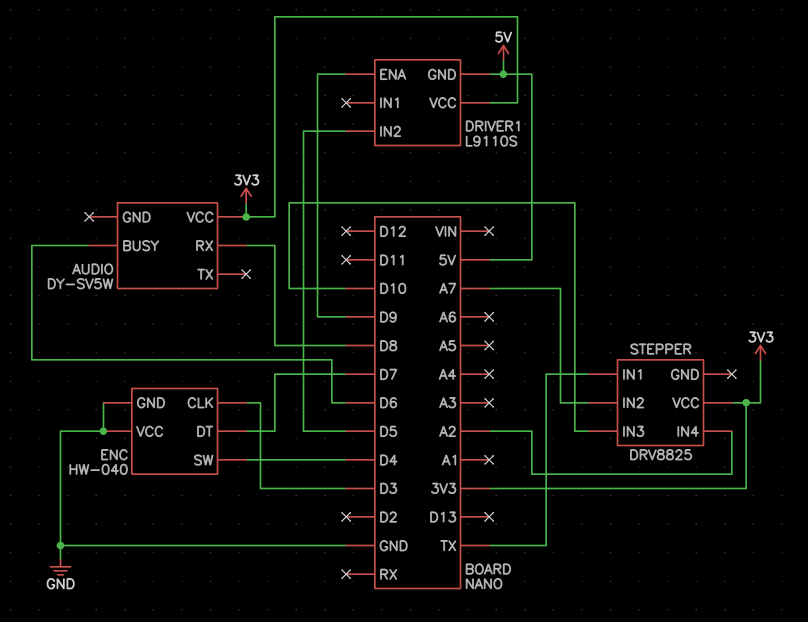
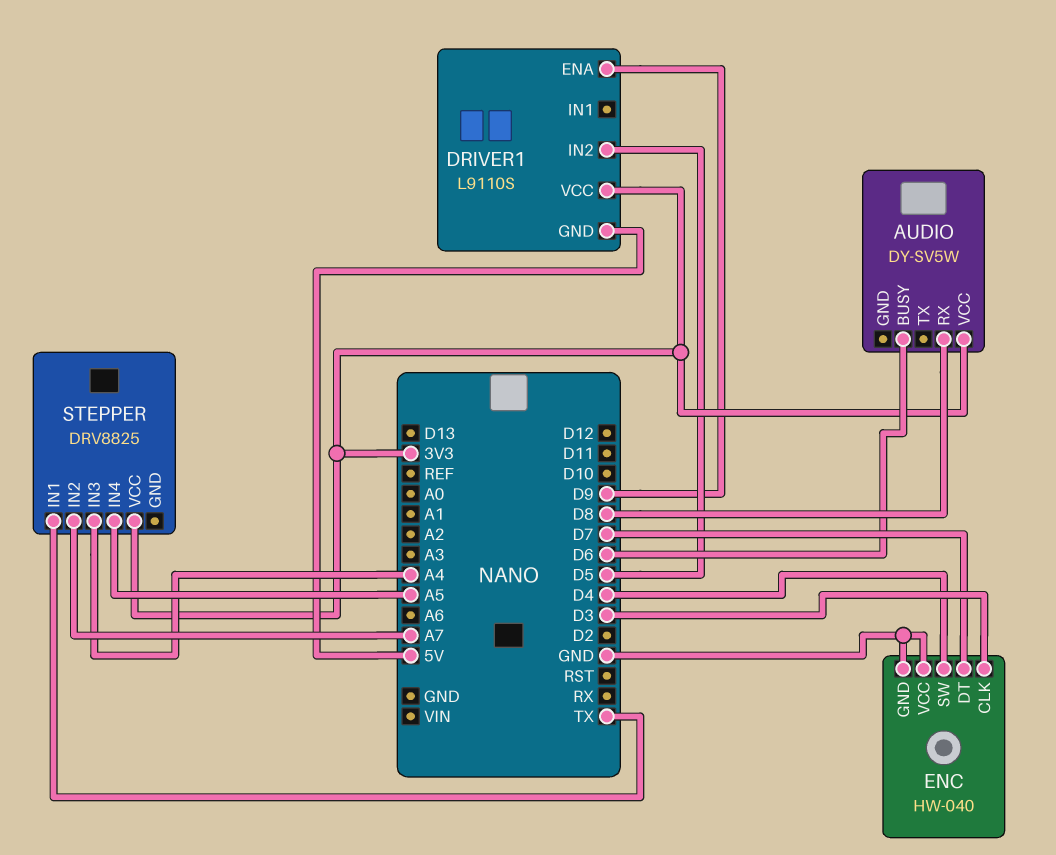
STEPPER pin IN3: D10 -> A4
STEPPER pin IN4: A2 -> A5

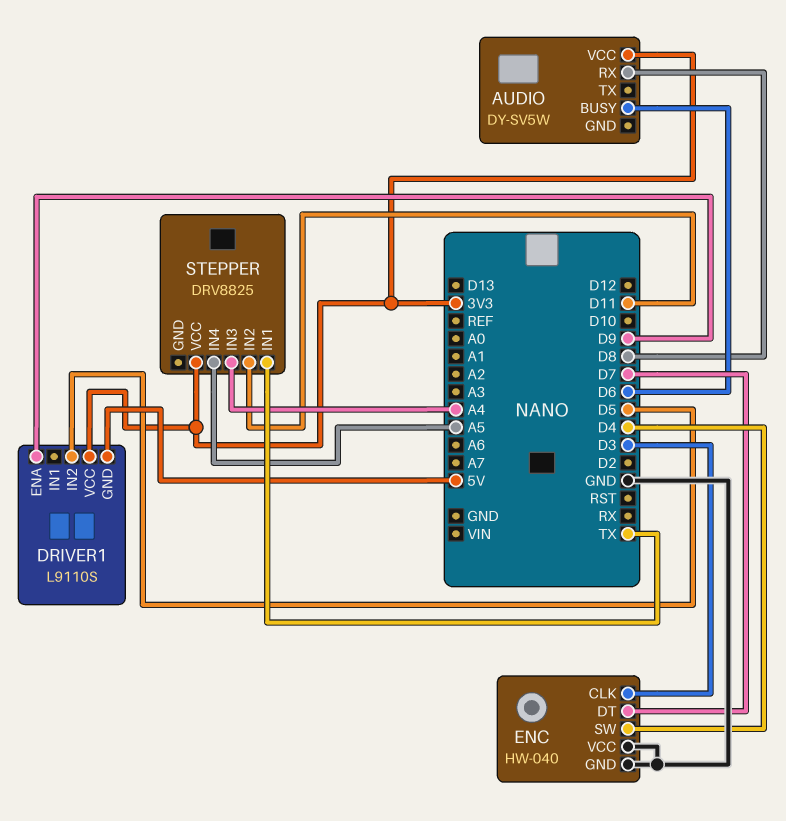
STEPPER pin IN2: A7 -> D11

